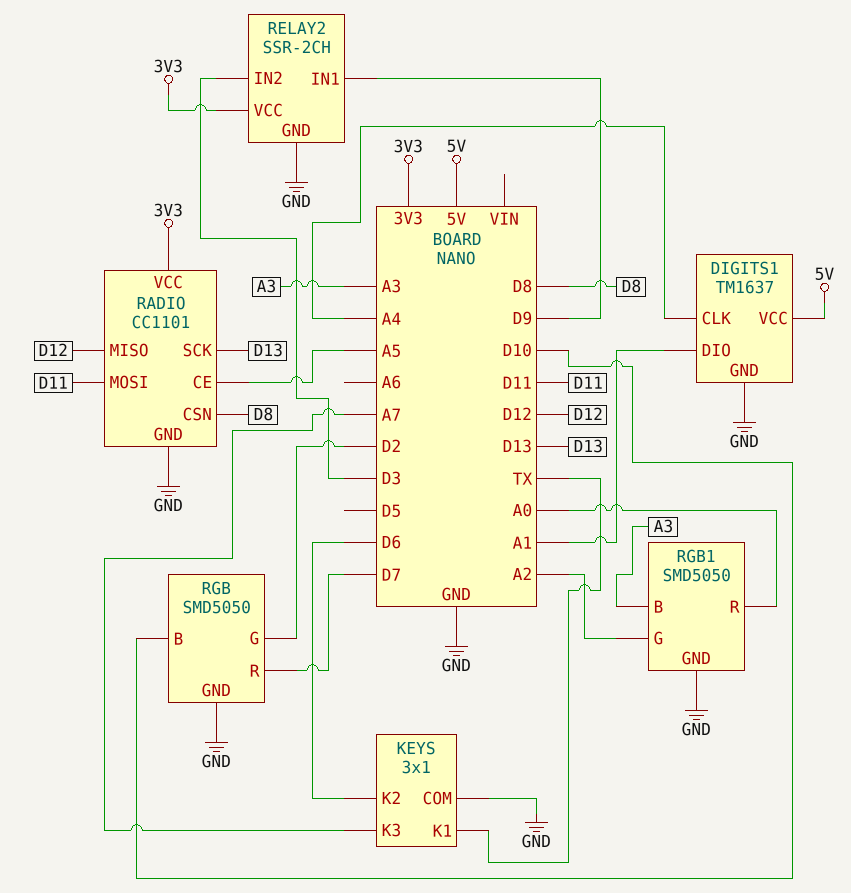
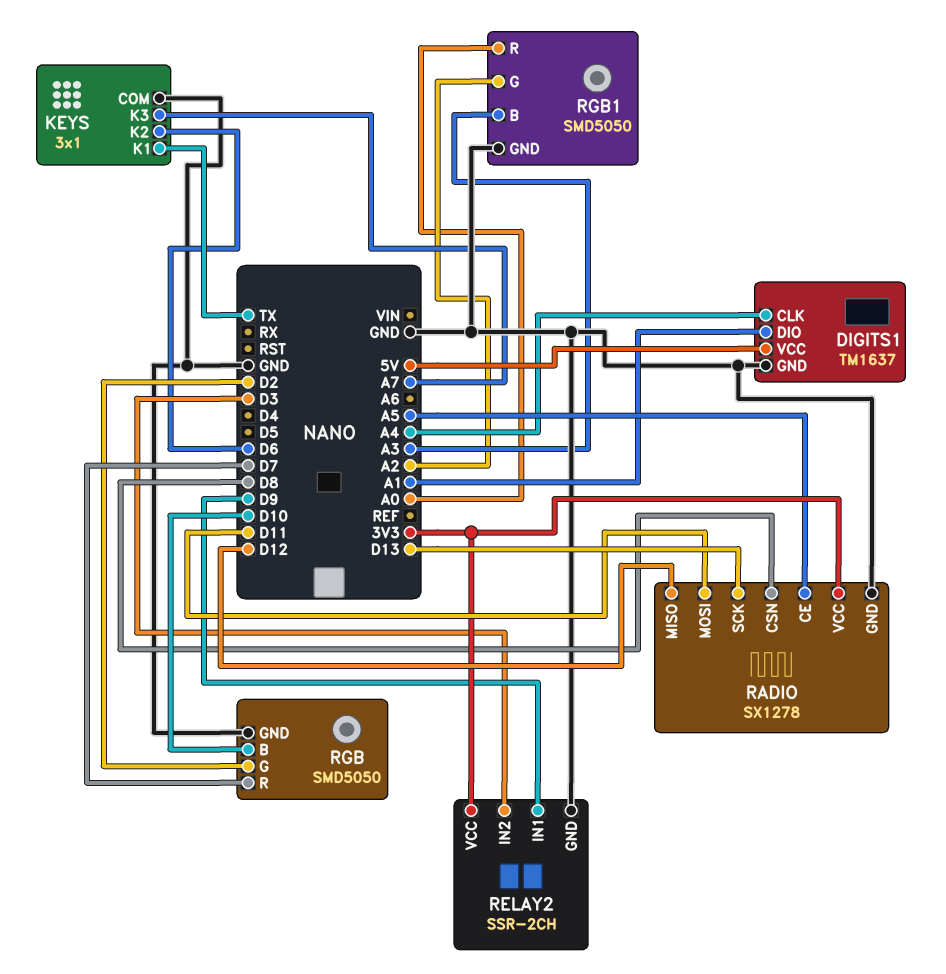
RADIO: CC1101 -> SX1278

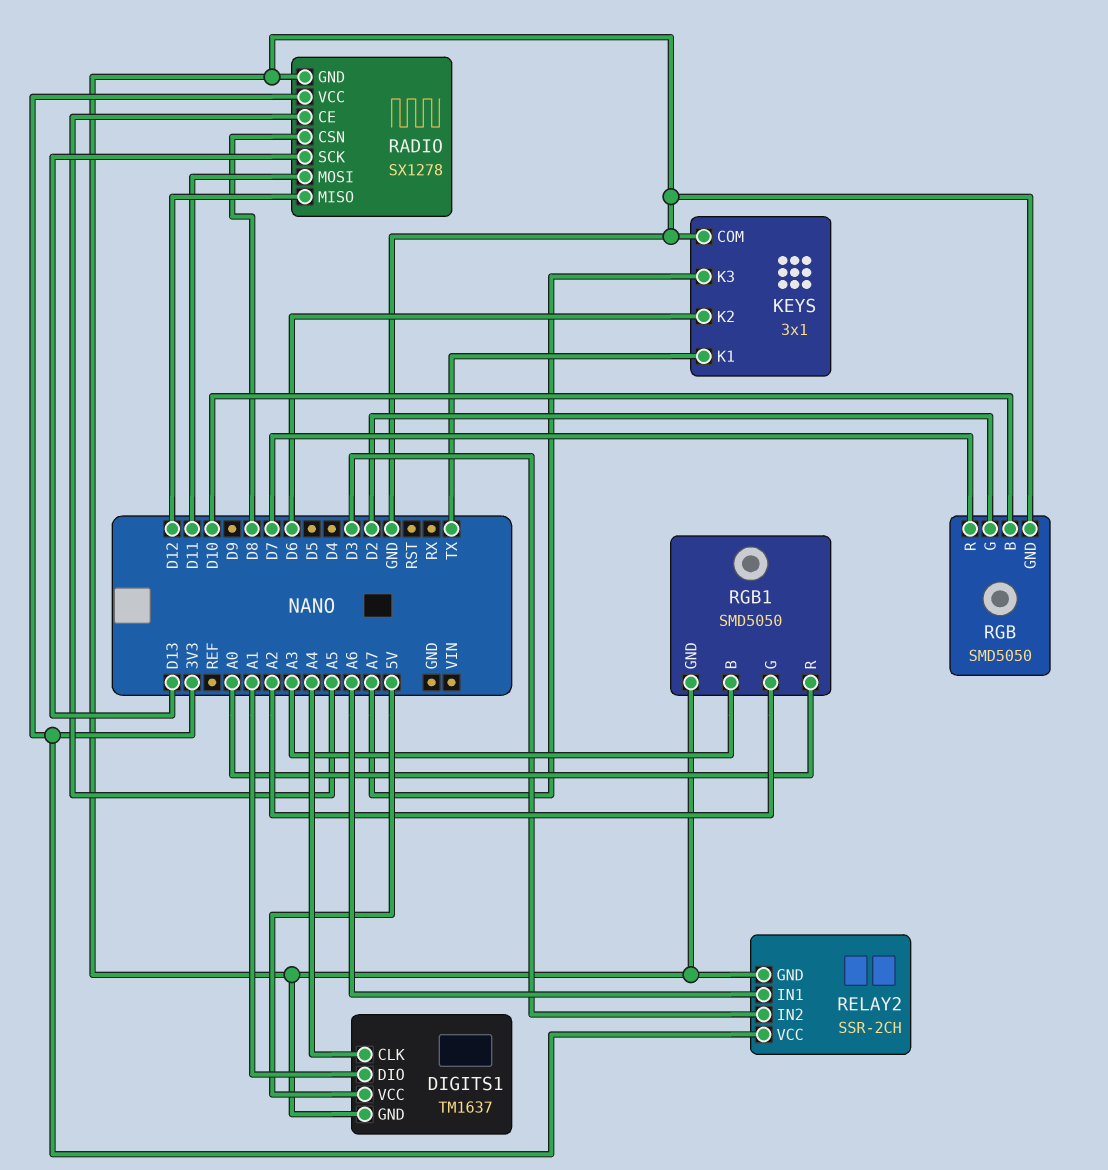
RELAY2 pin IN1: D9 -> A6

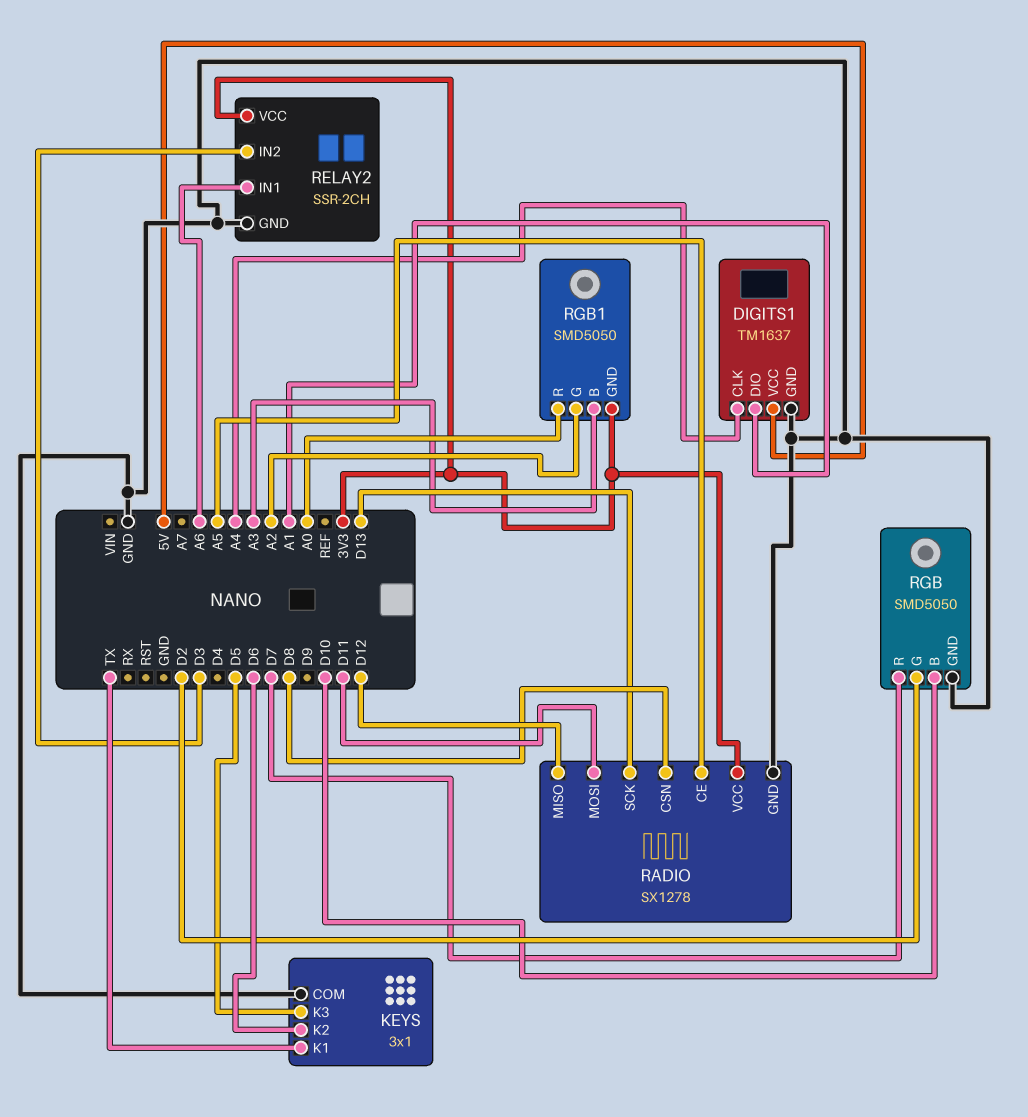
KEYS pin K3: A7 -> D5
RGB1 pin GND: GND -> 3V3

